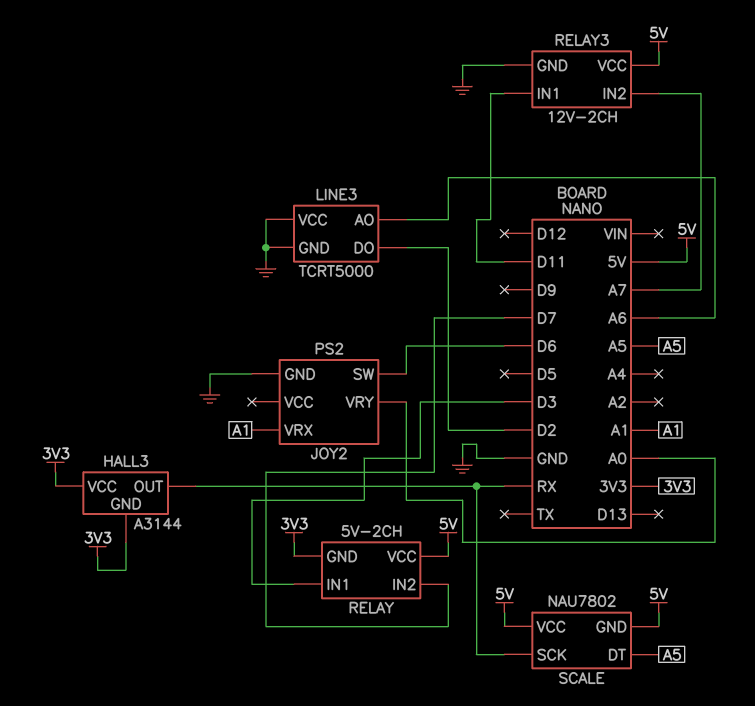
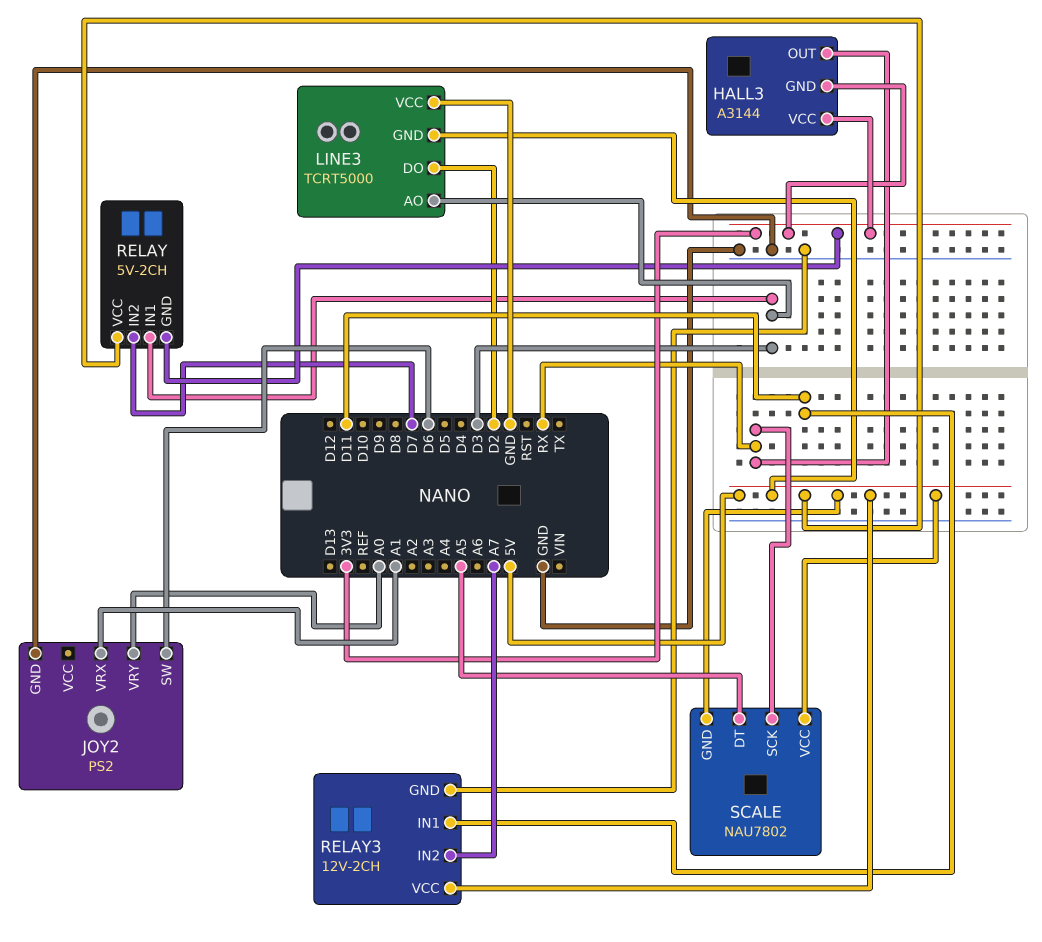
LINE3 pin AO: A6 -> D3
LINE3 pin GND: GND -> 5V

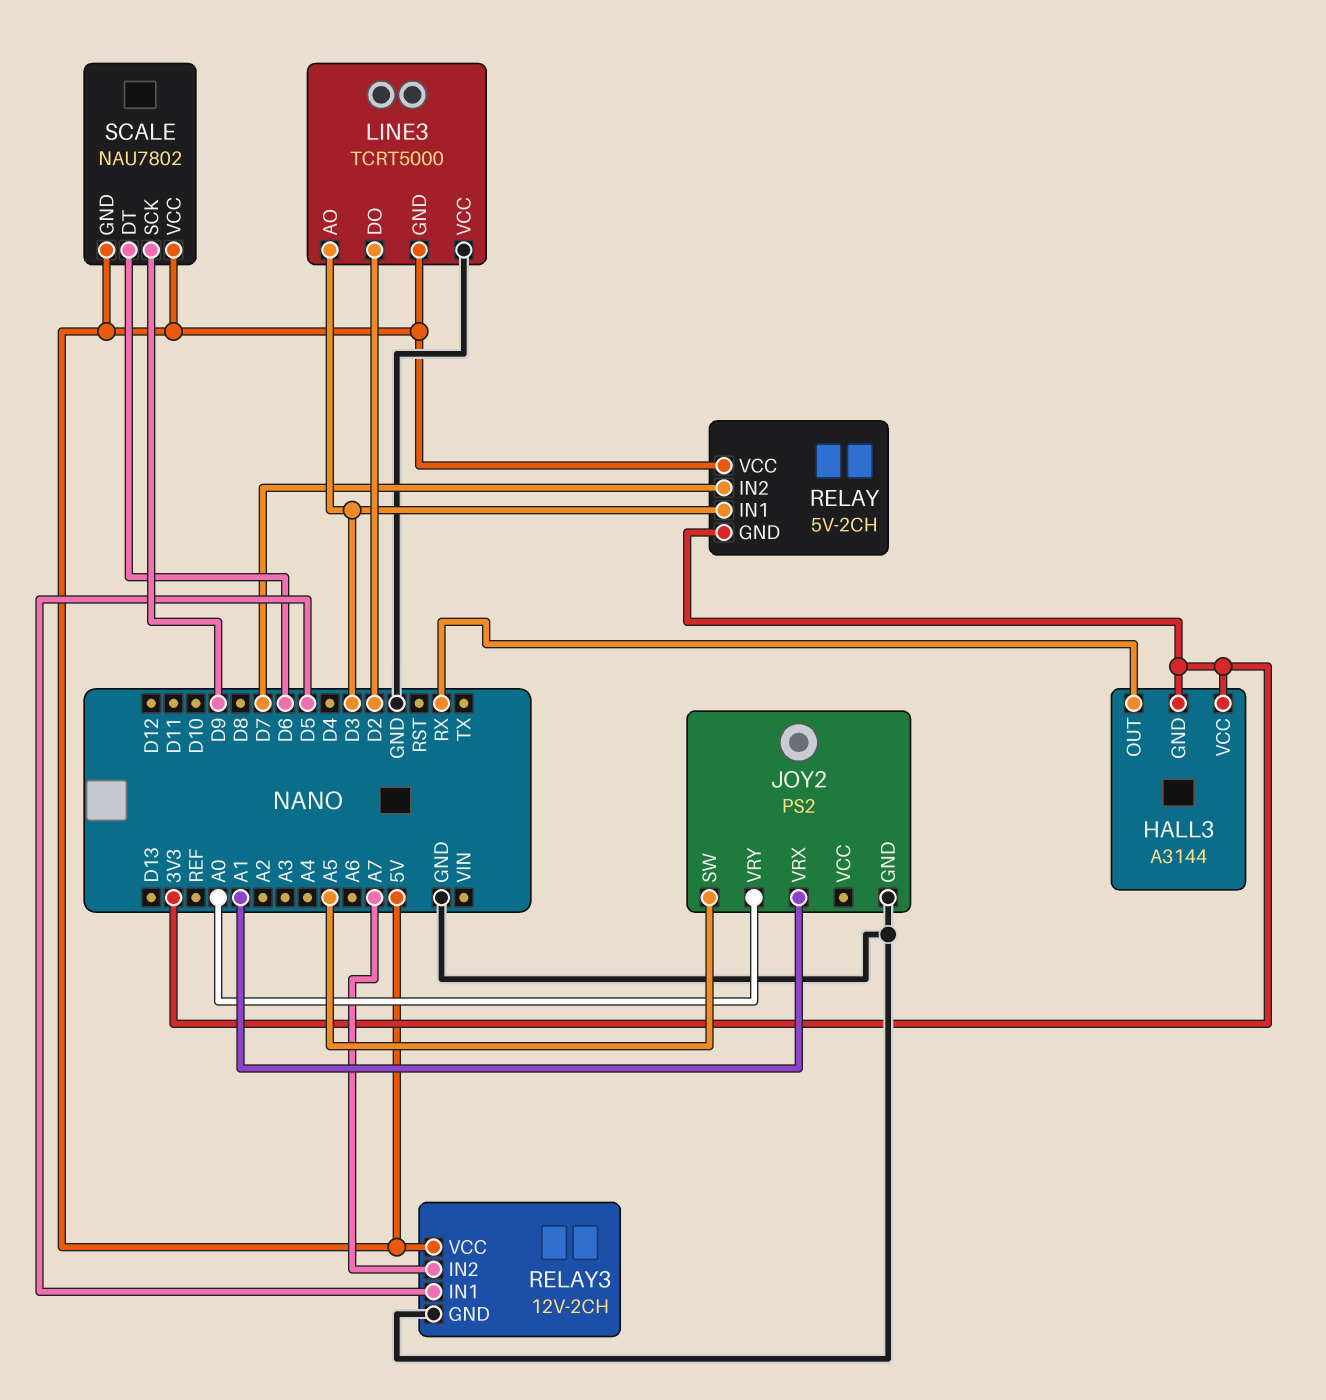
JOY2 pin SW: D6 -> A5
RELAY3 pin IN1: D11 -> D5
SCALE pin DT: A5 -> D6
SCALE pin SCK: RX -> D9

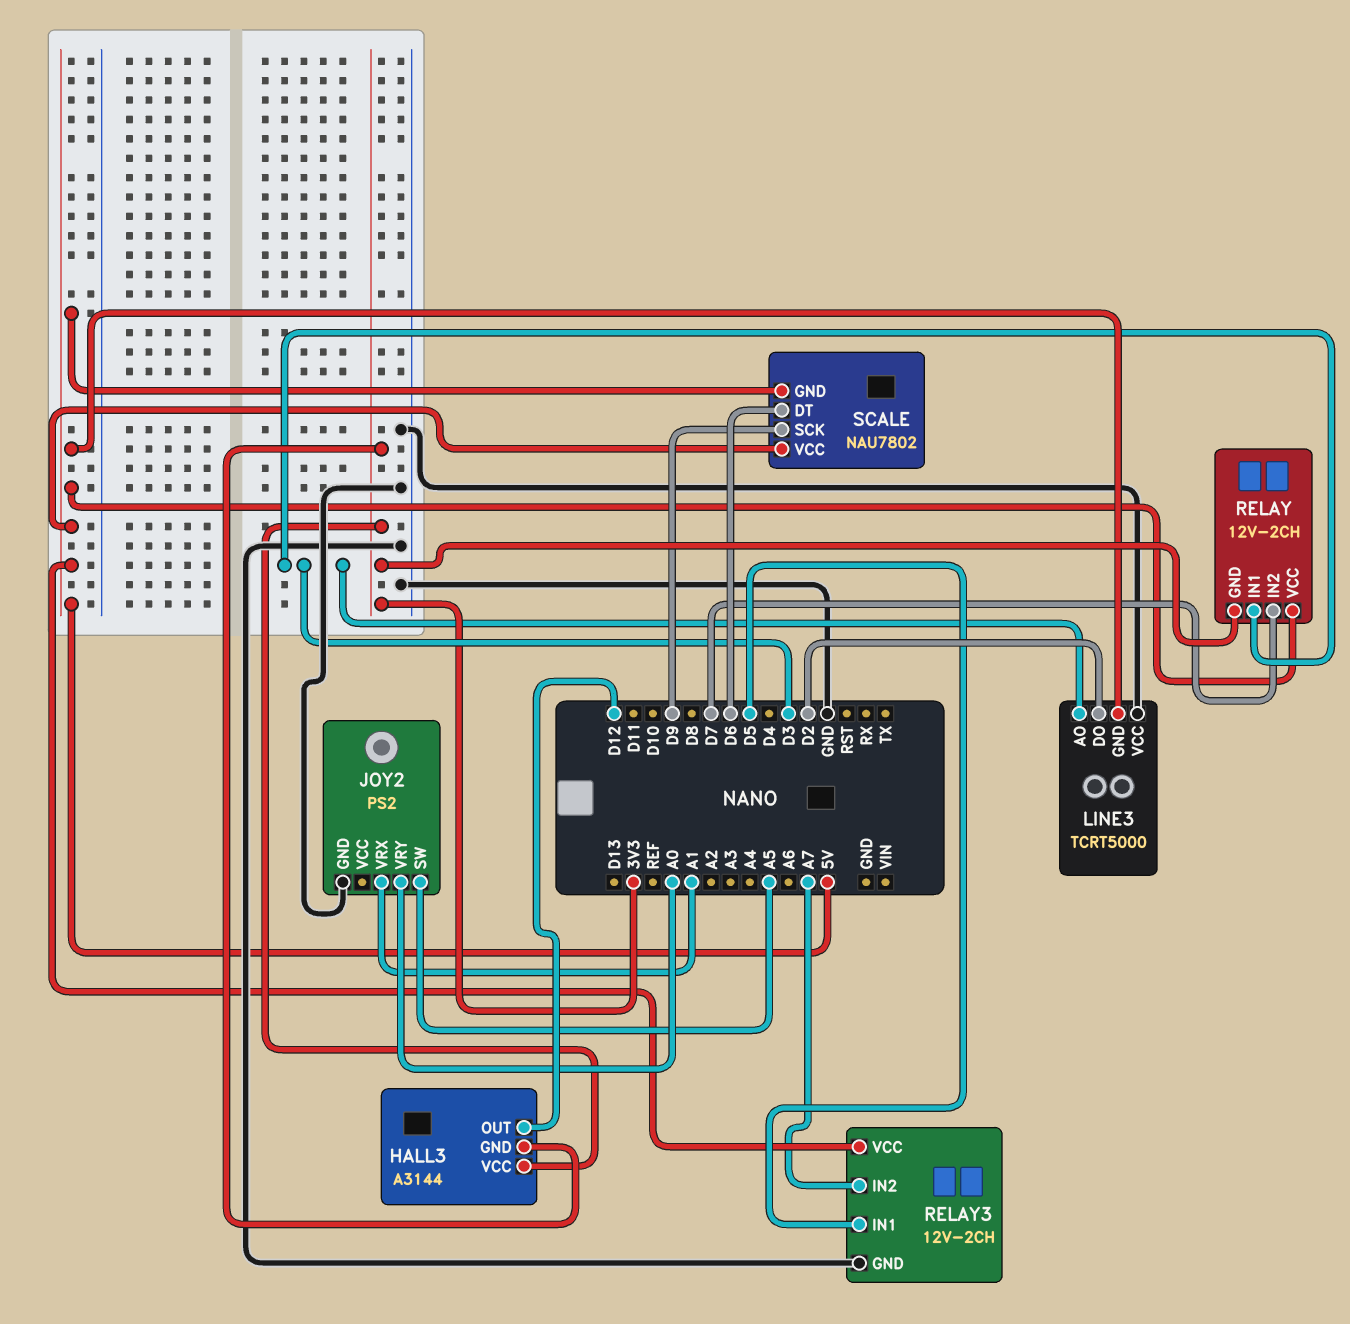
HALL3 pin OUT: RX -> D12
RELAY: 5V-2CH -> 12V-2CH

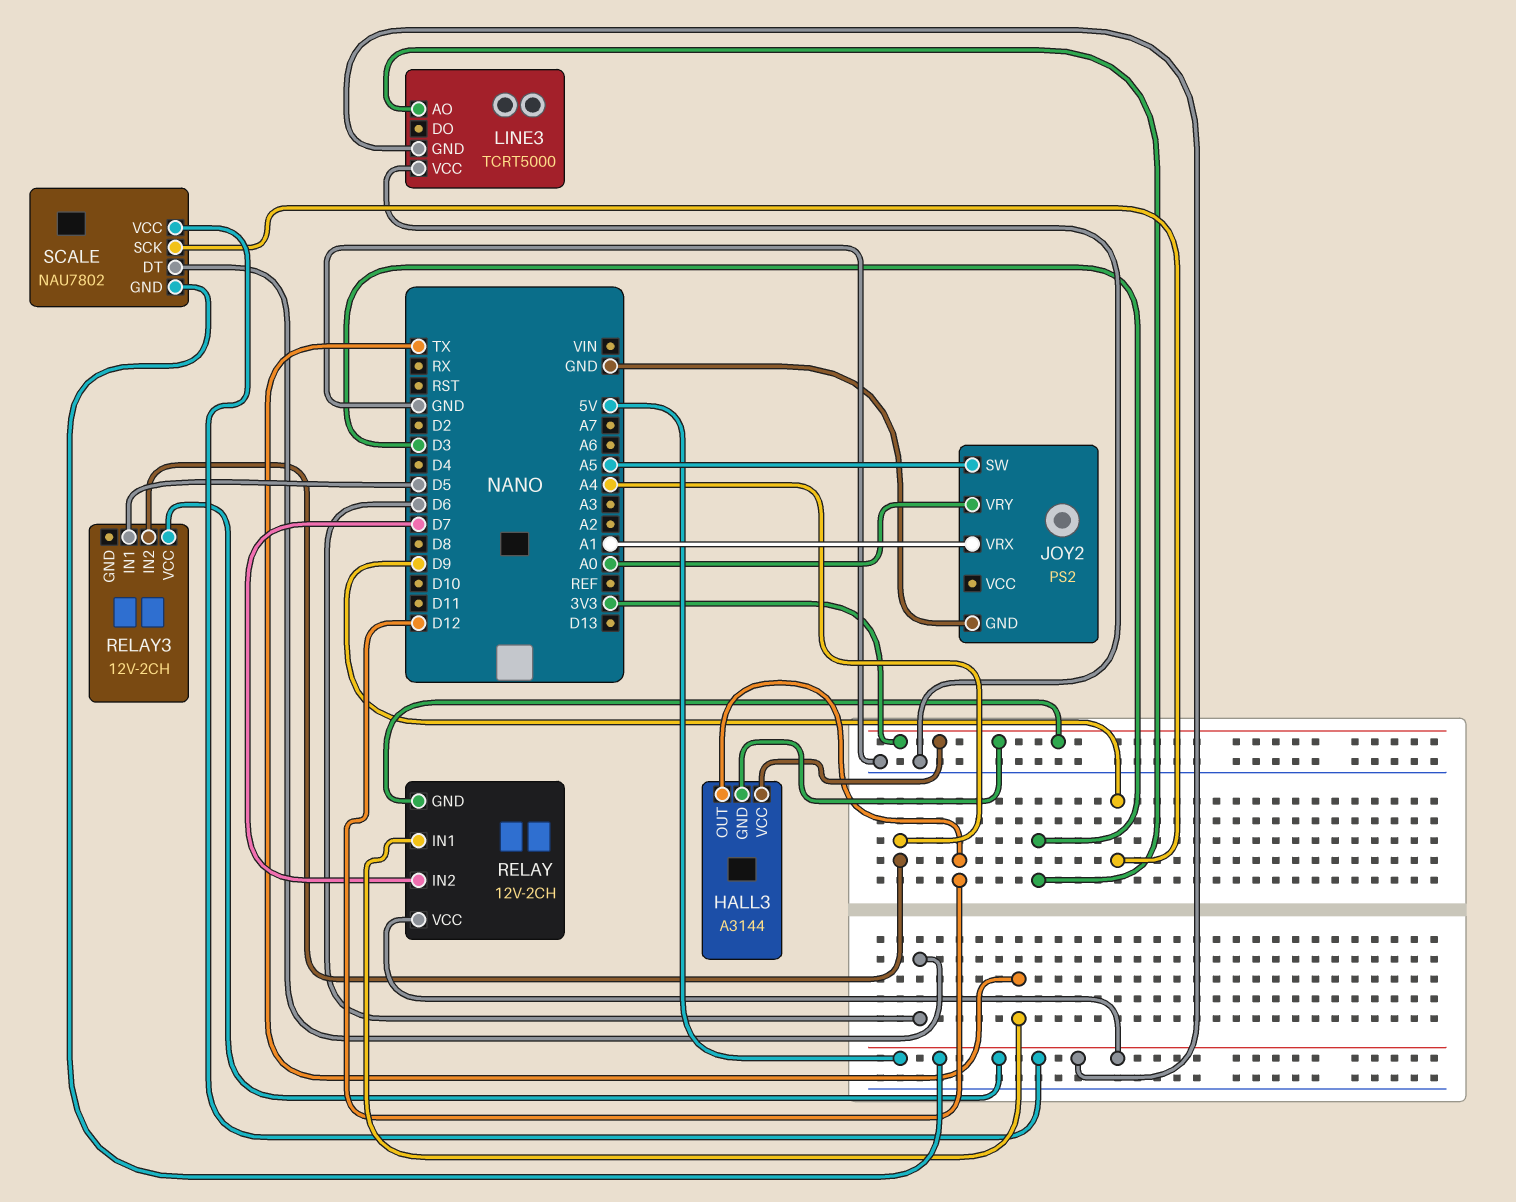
LINE3 pin DO: D2 -> none
RELAY pin IN1: D3 -> TX
RELAY3 pin GND: GND -> none
RELAY3 pin IN2: A7 -> A4

